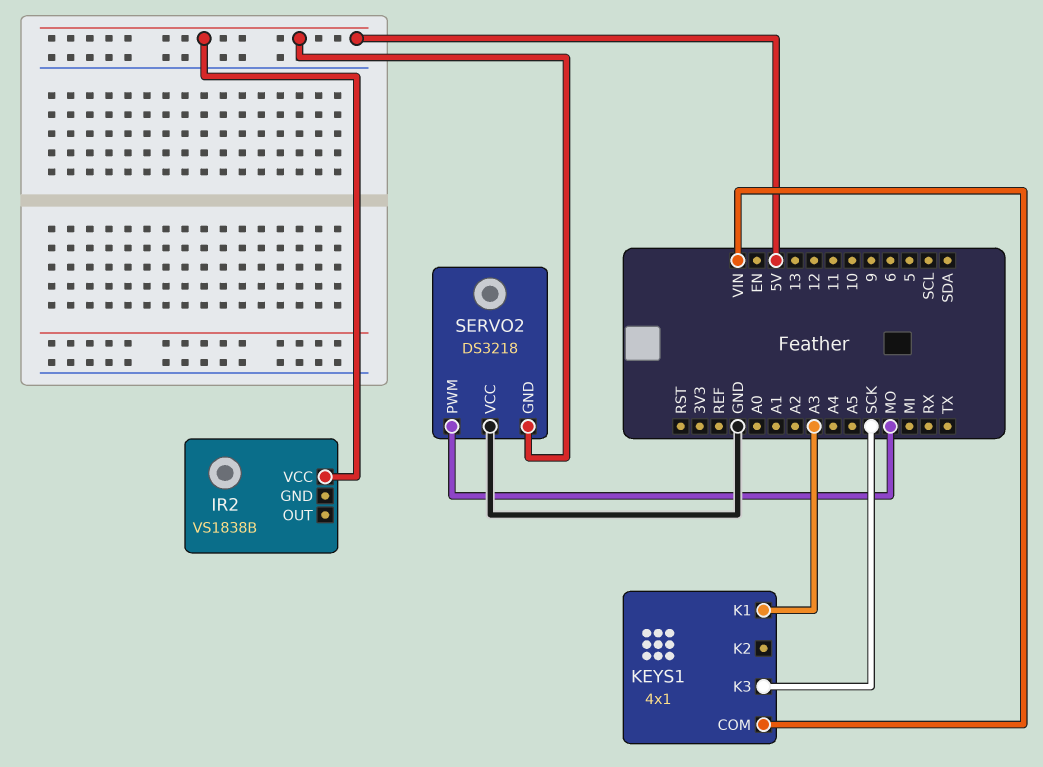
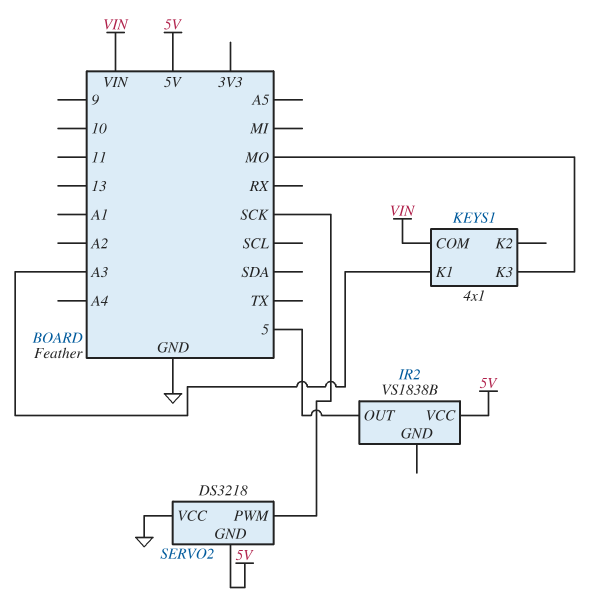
IR2 pin OUT: none -> 5
KEYS1 pin K3: SCK -> MO
SERVO2 pin PWM: MO -> SCK

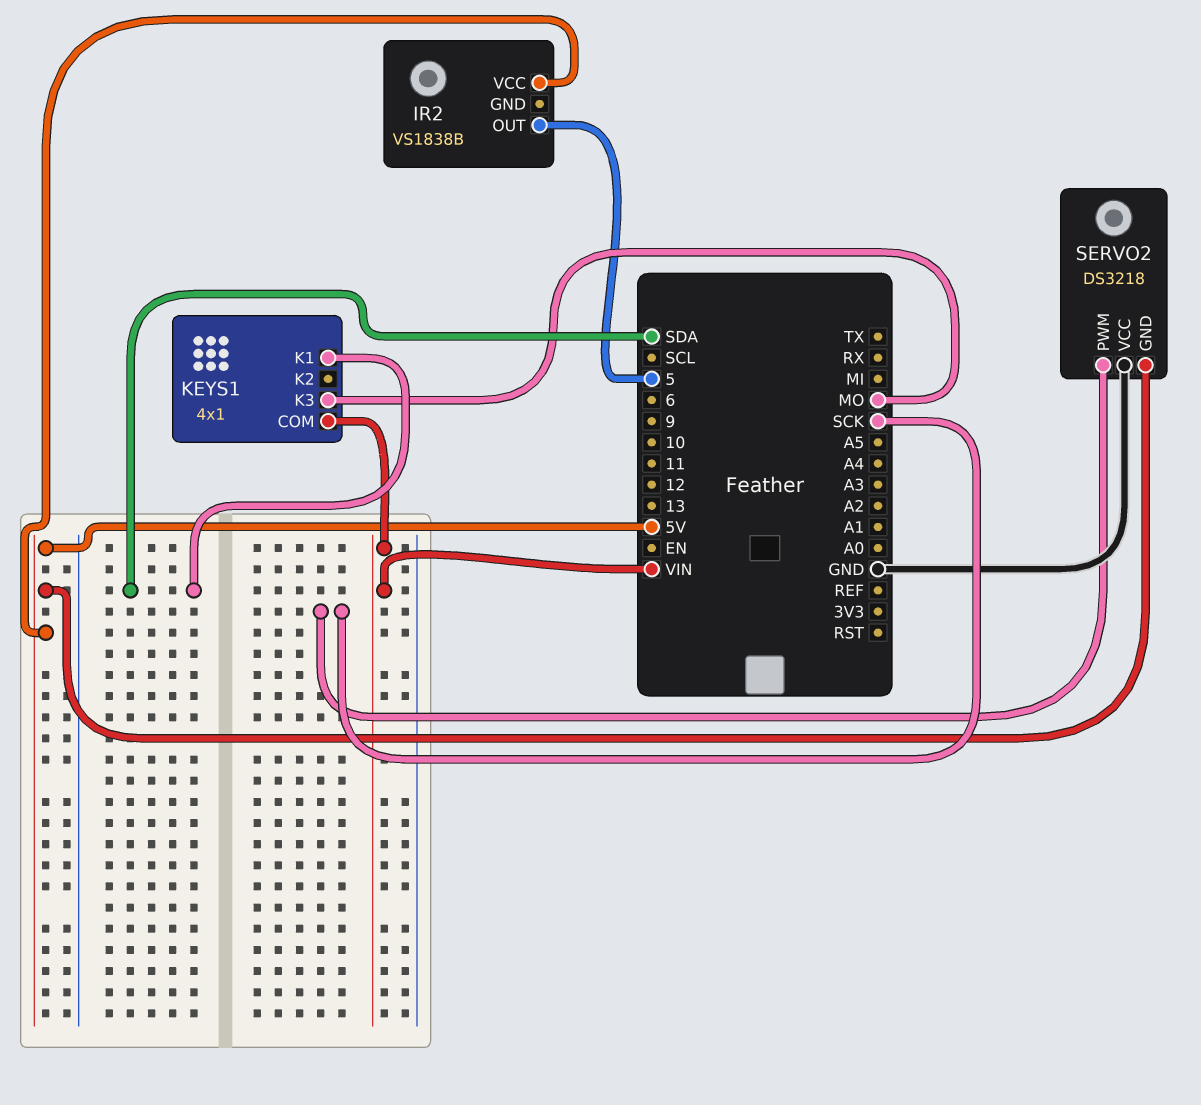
KEYS1 pin K1: A3 -> SDA

